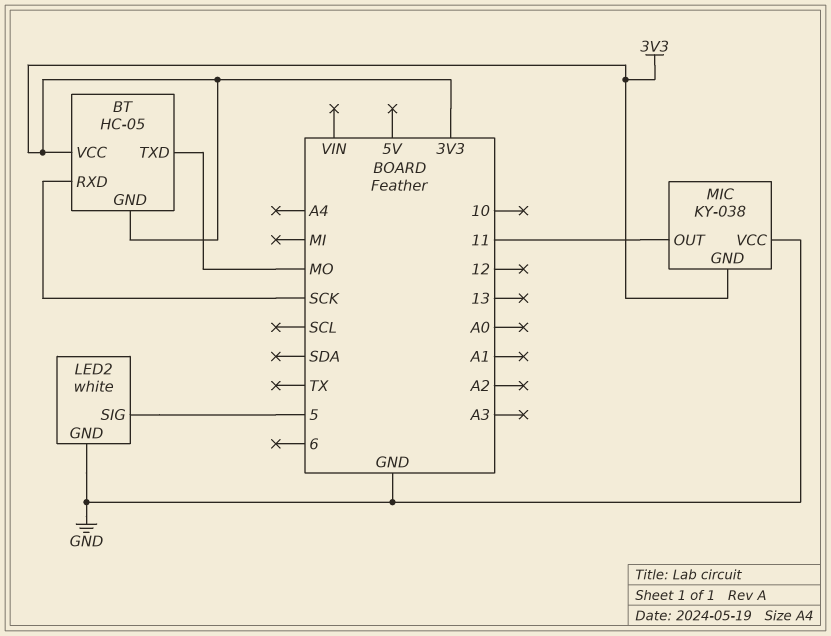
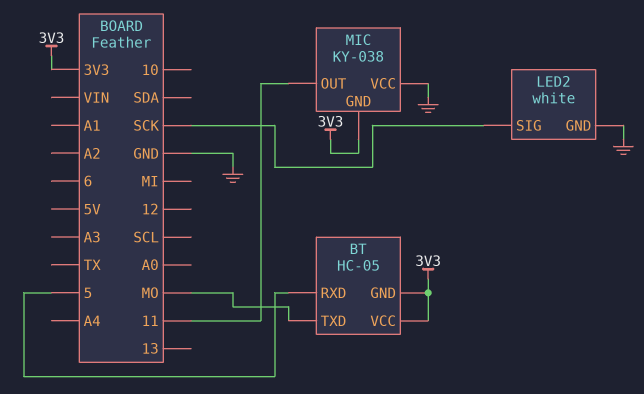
BT pin RXD: SCK -> 5
LED2 pin SIG: 5 -> SCK

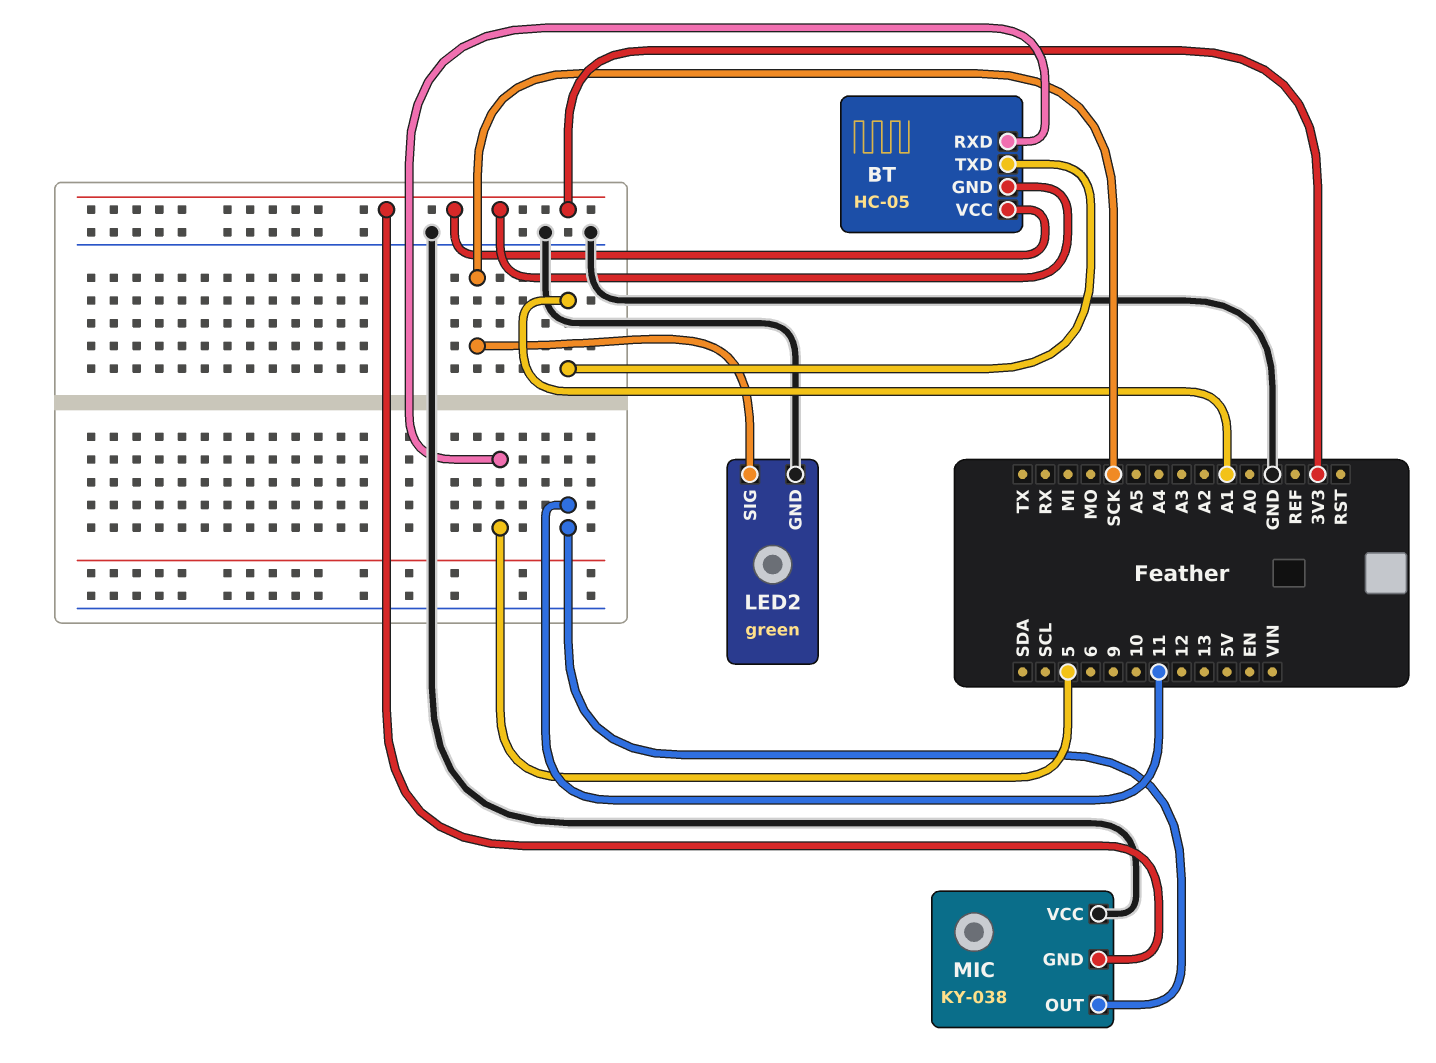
BT pin TXD: MO -> A1
LED2: white -> green

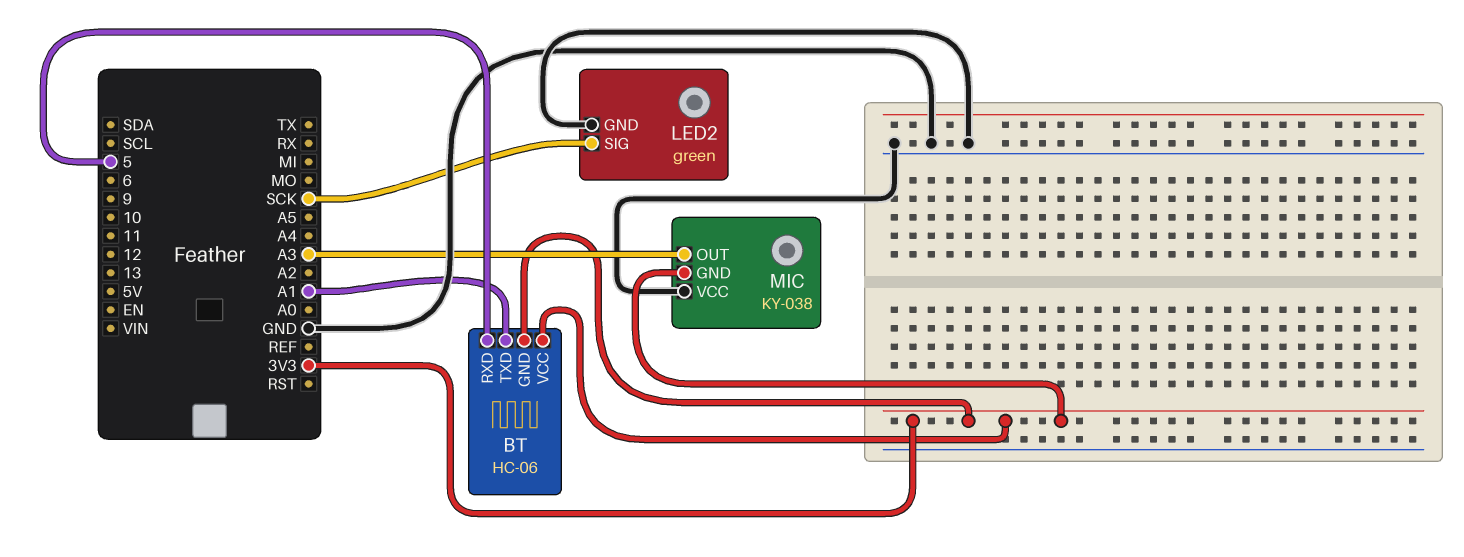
BT: HC-05 -> HC-06
MIC pin OUT: 11 -> A3

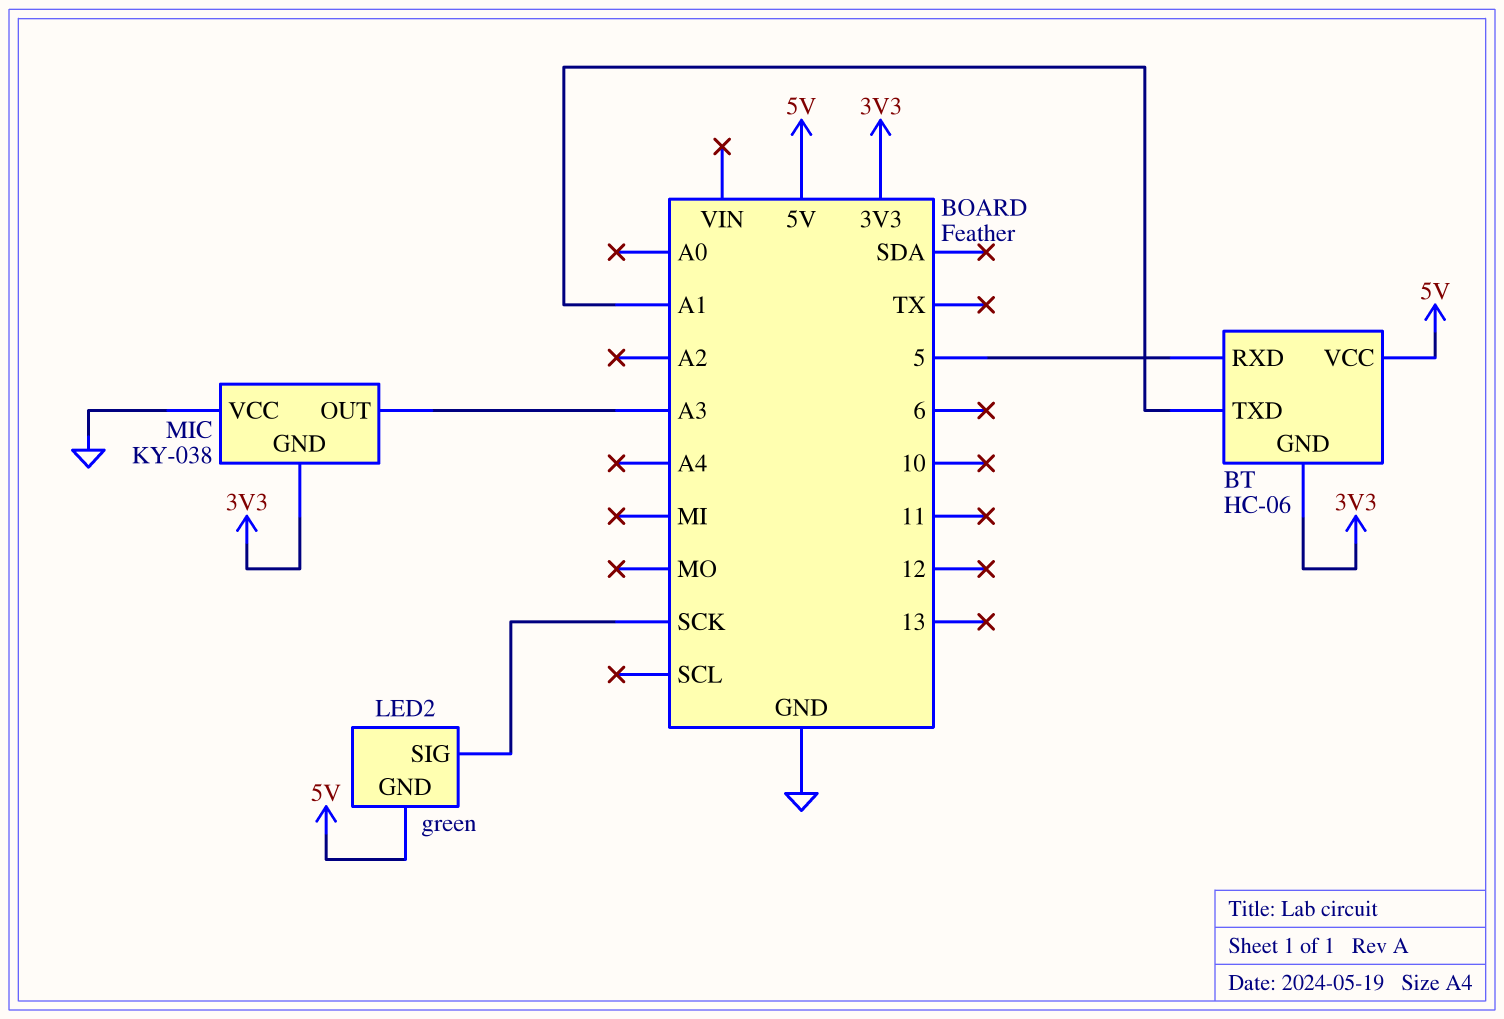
BT pin VCC: 3V3 -> 5V
LED2 pin GND: GND -> 5V

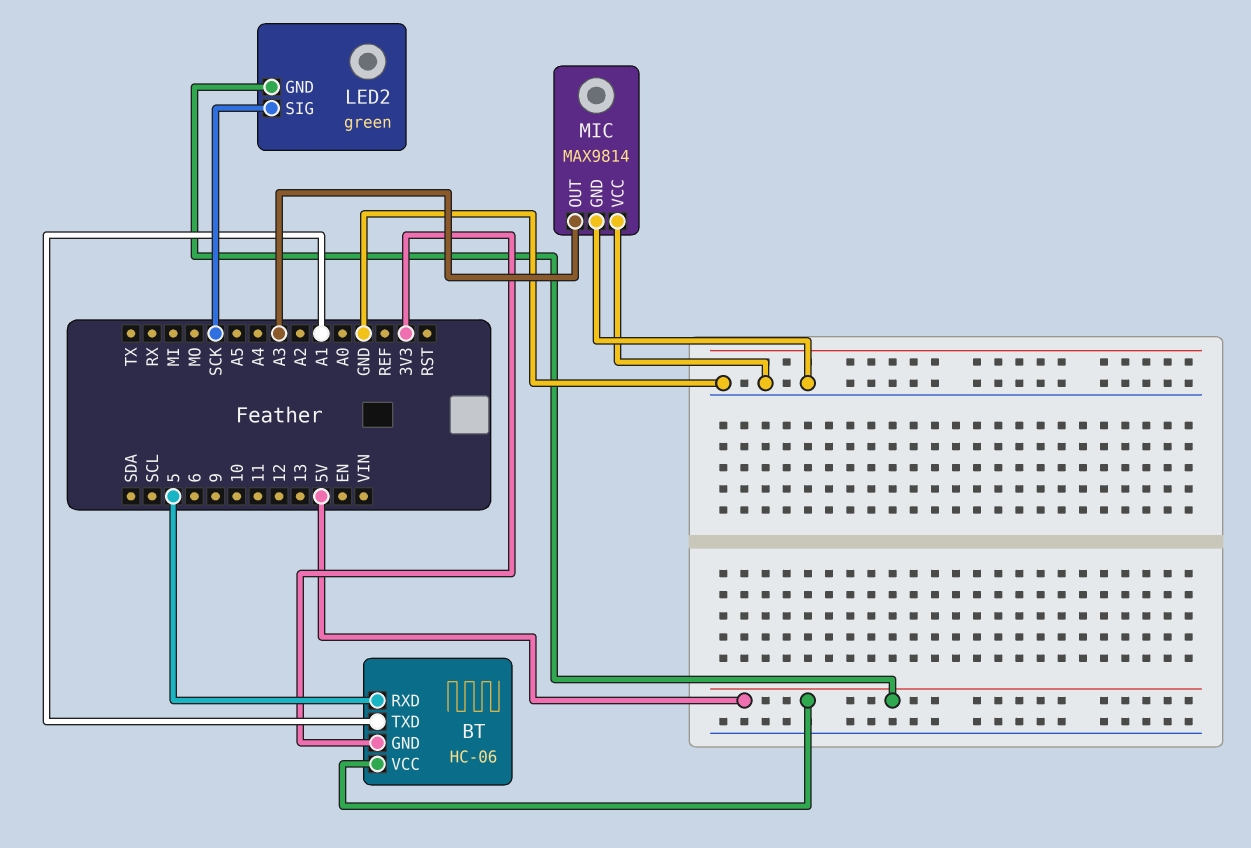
MIC: KY-038 -> MAX9814
MIC pin GND: 3V3 -> GND

